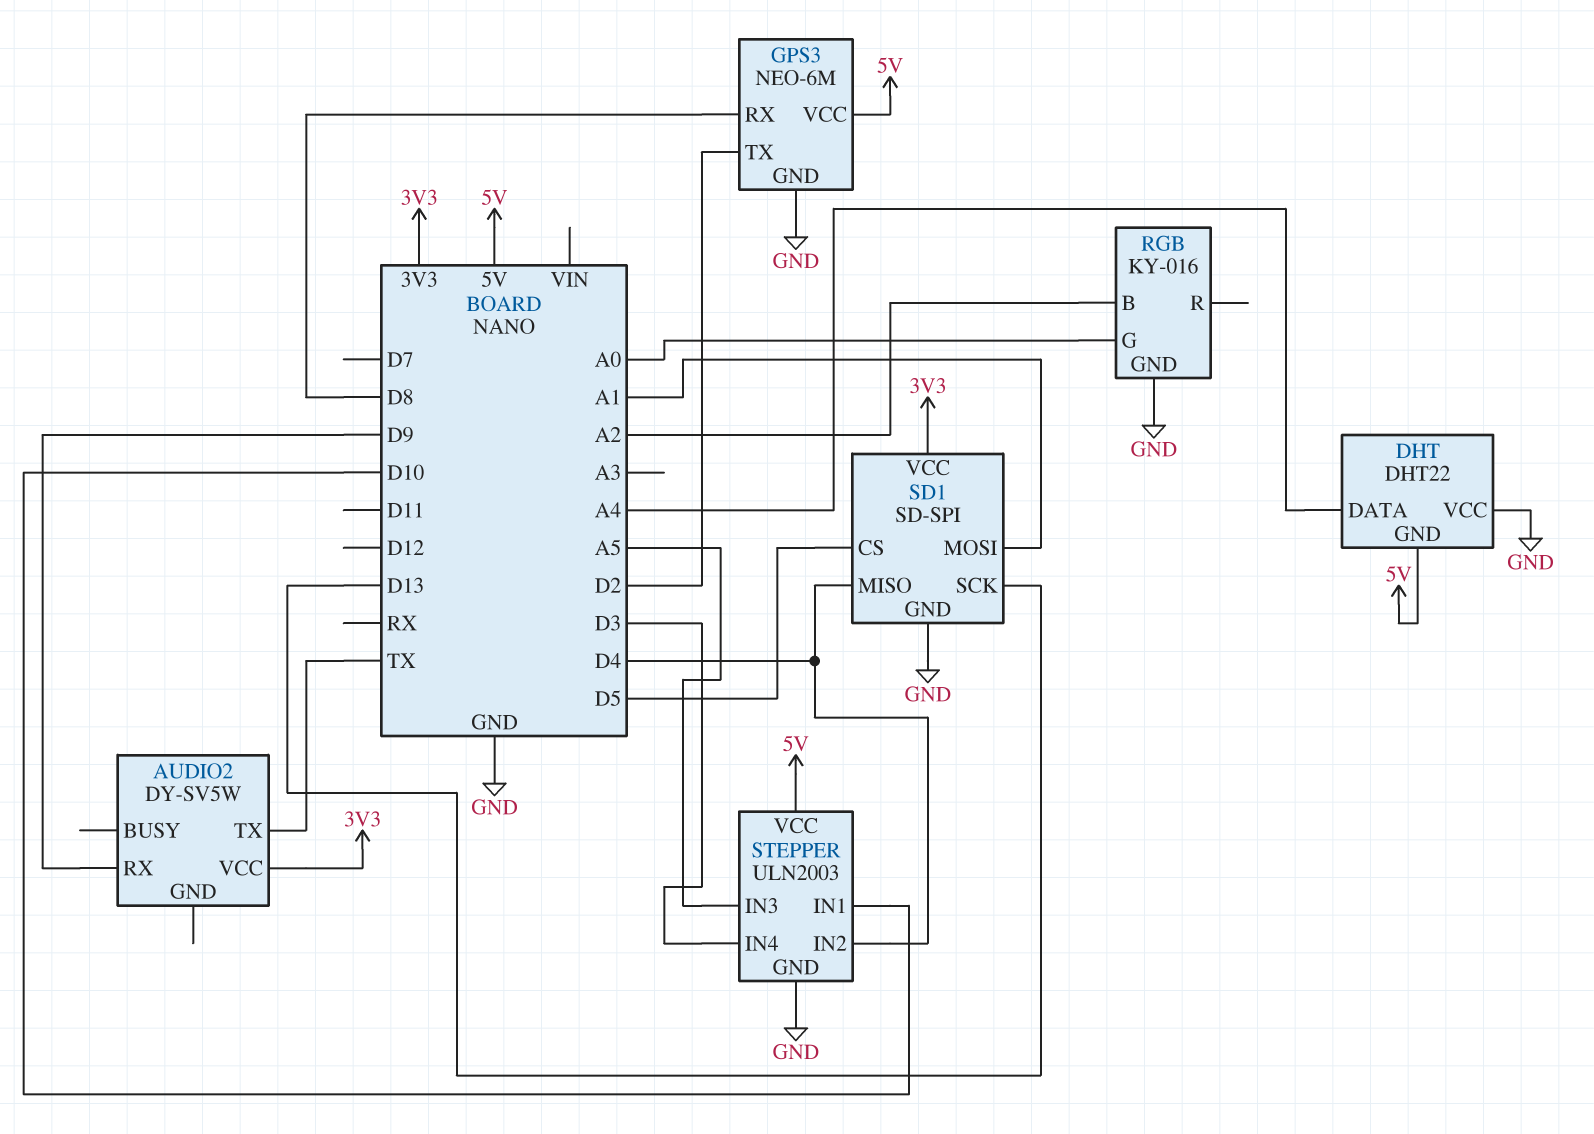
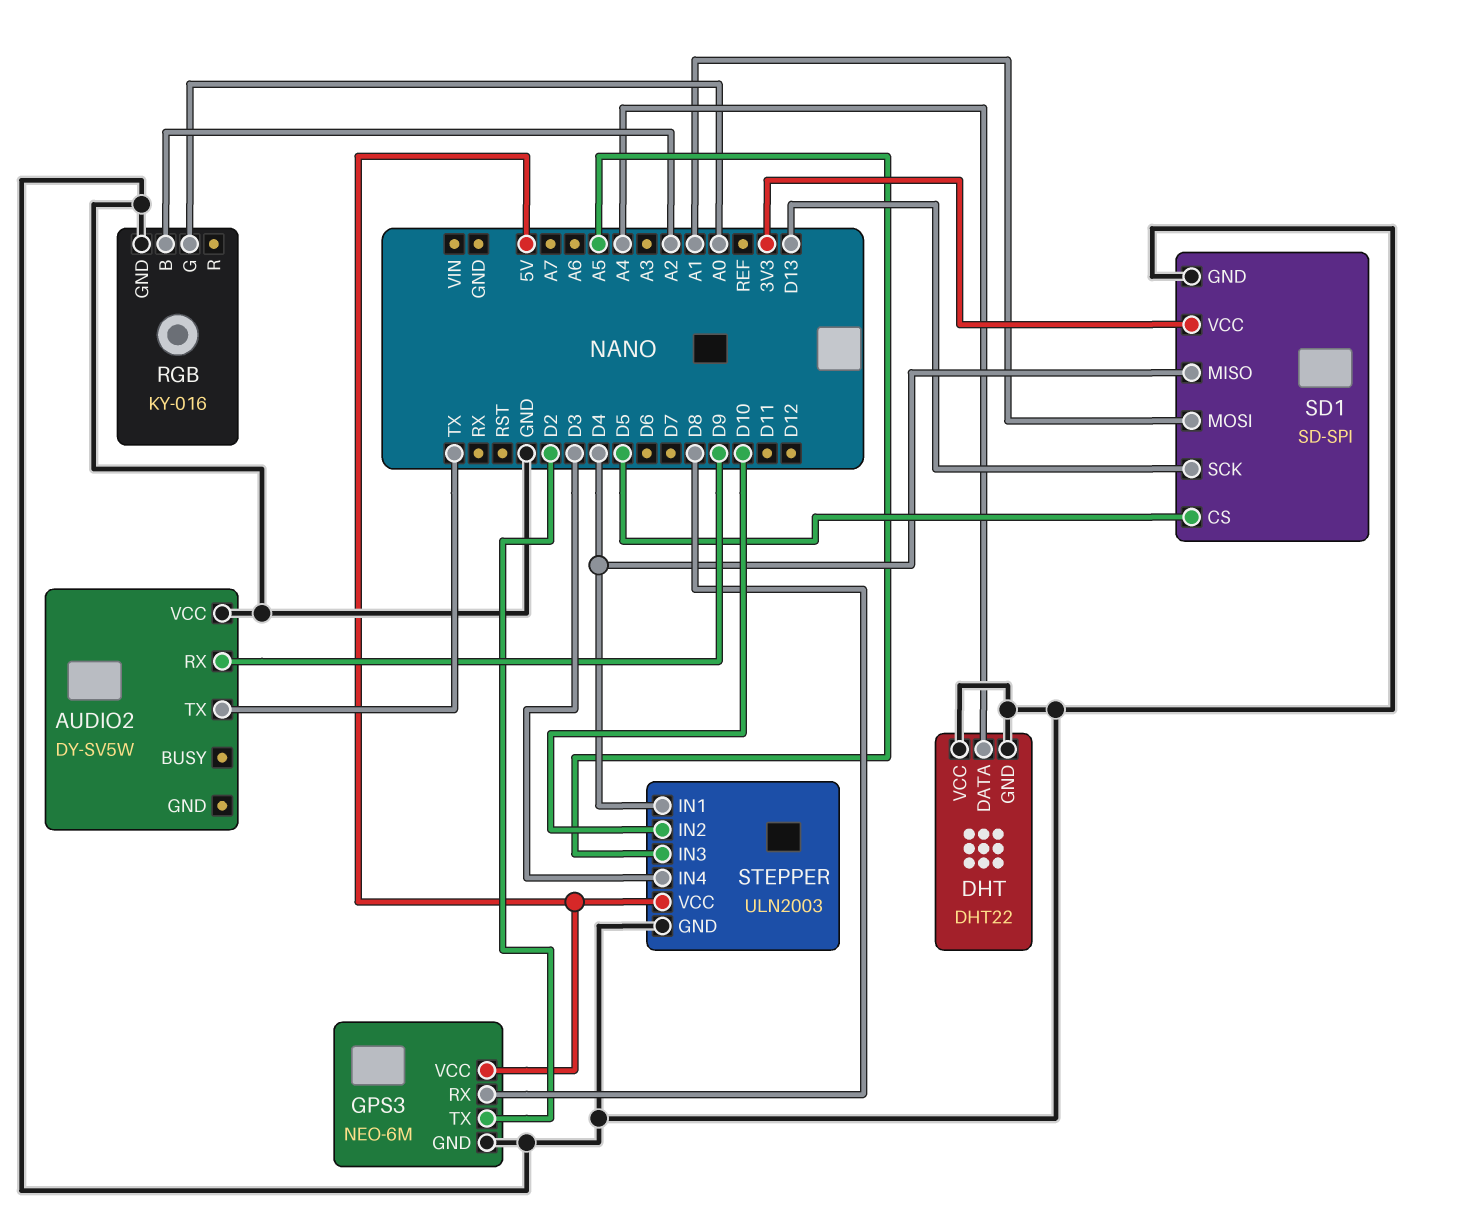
AUDIO2 pin VCC: 3V3 -> GND
DHT pin GND: 5V -> GND
STEPPER pin IN1: D10 -> D4
STEPPER pin IN2: D4 -> D10

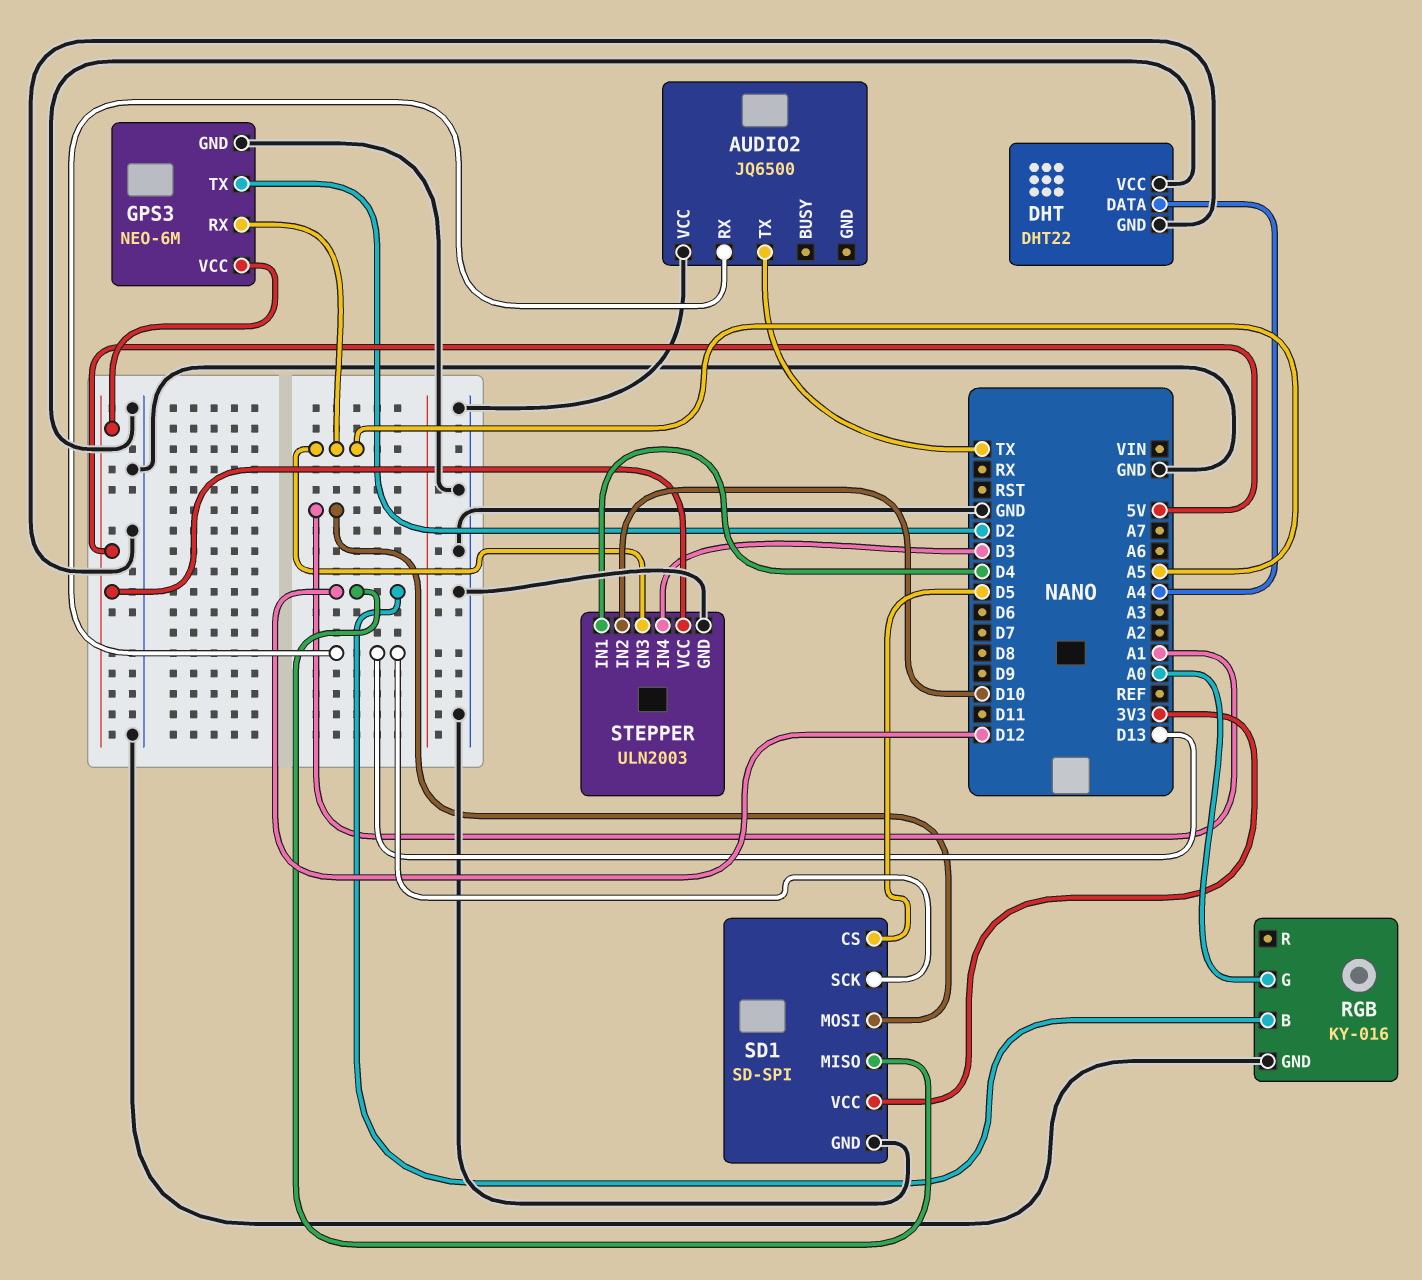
AUDIO2: DY-SV5W -> JQ6500
AUDIO2 pin RX: D9 -> D13
GPS3 pin RX: D8 -> A5
RGB pin B: A2 -> D12
SD1 pin MISO: D4 -> D12

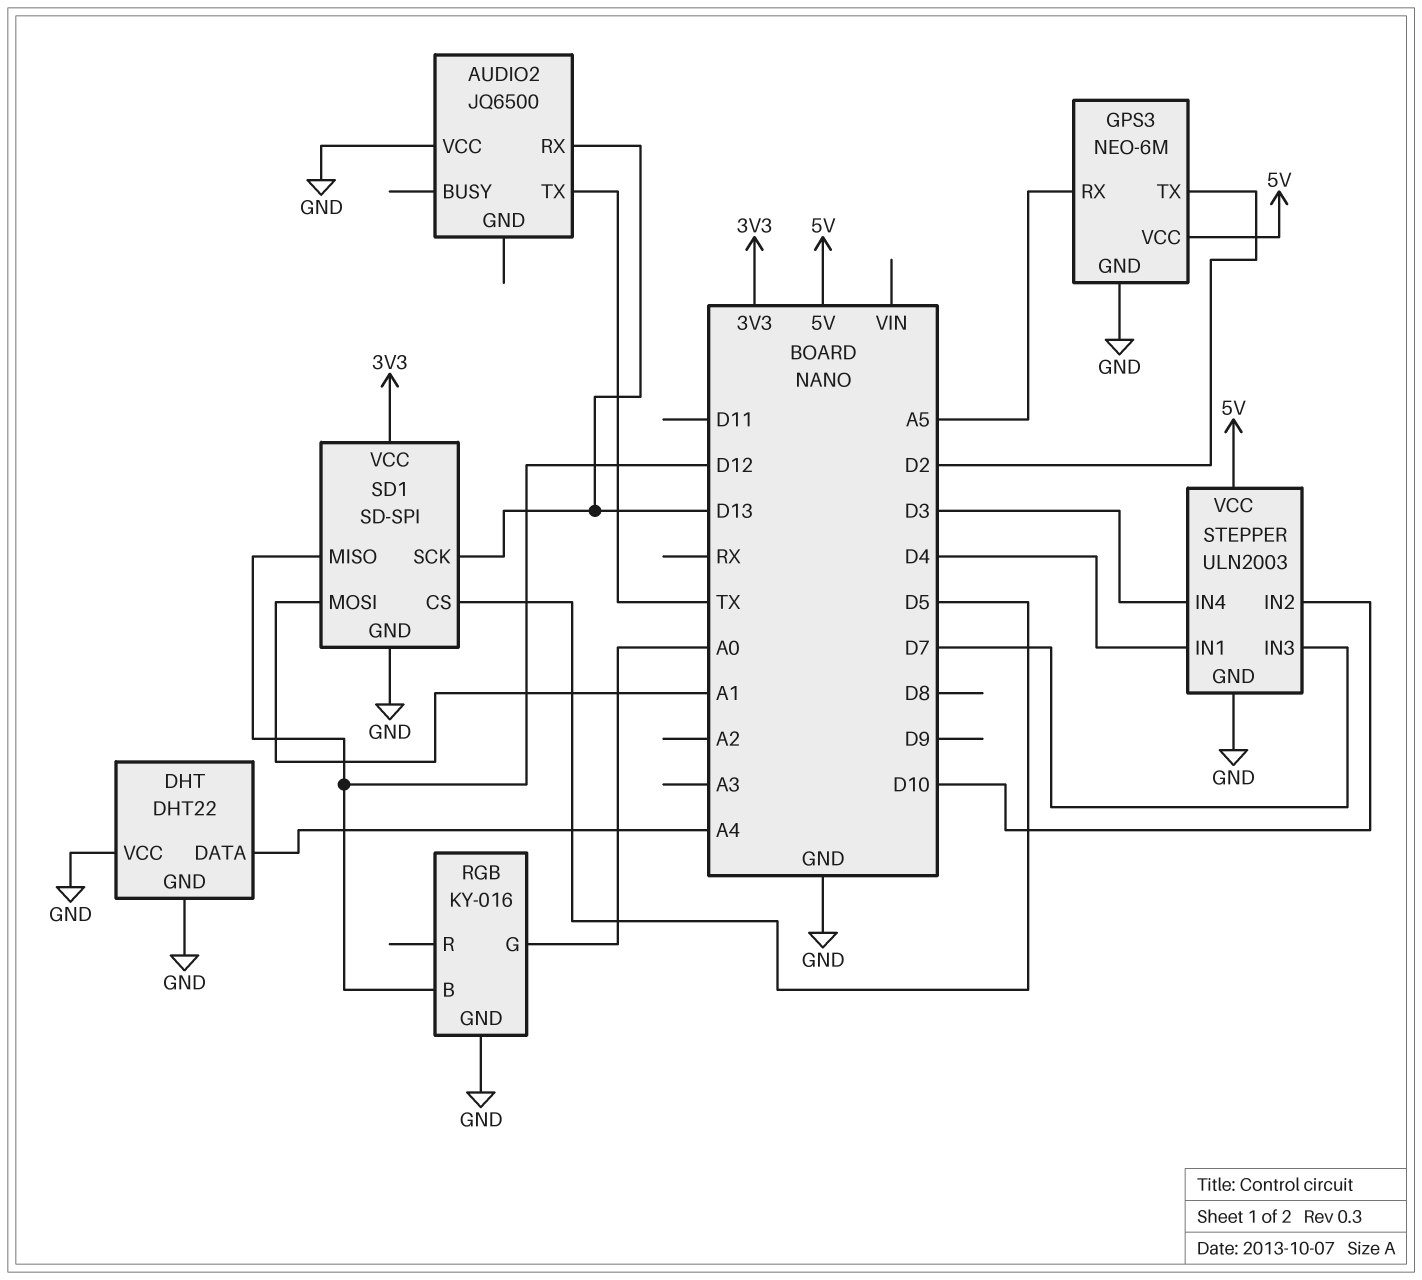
STEPPER pin IN3: A5 -> D7

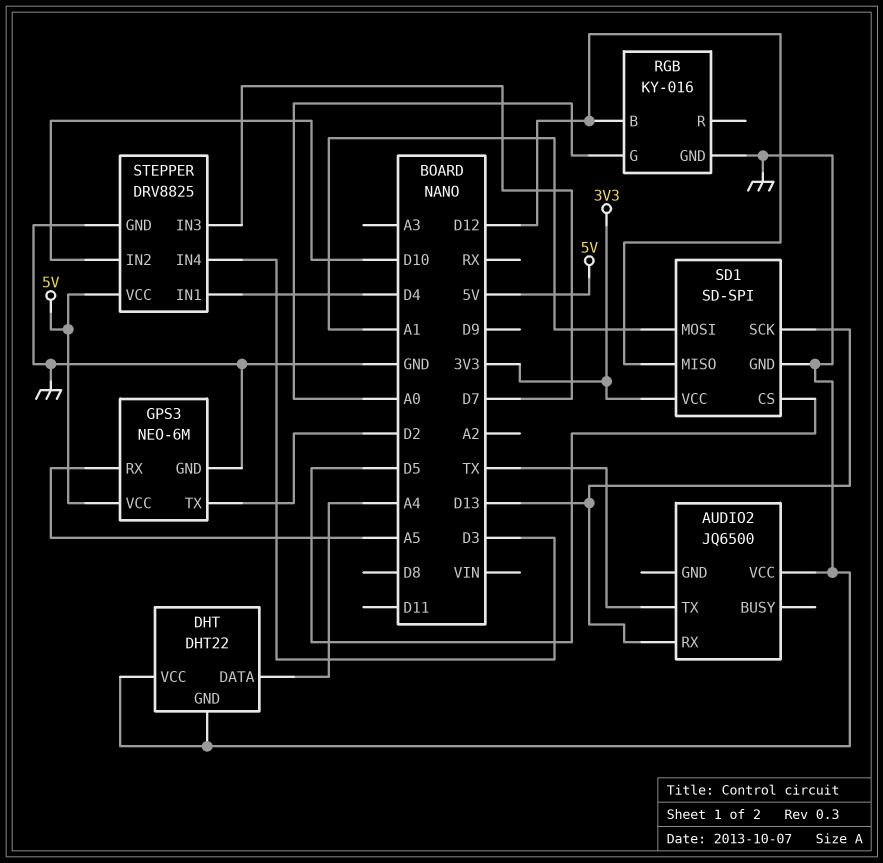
STEPPER: ULN2003 -> DRV8825

